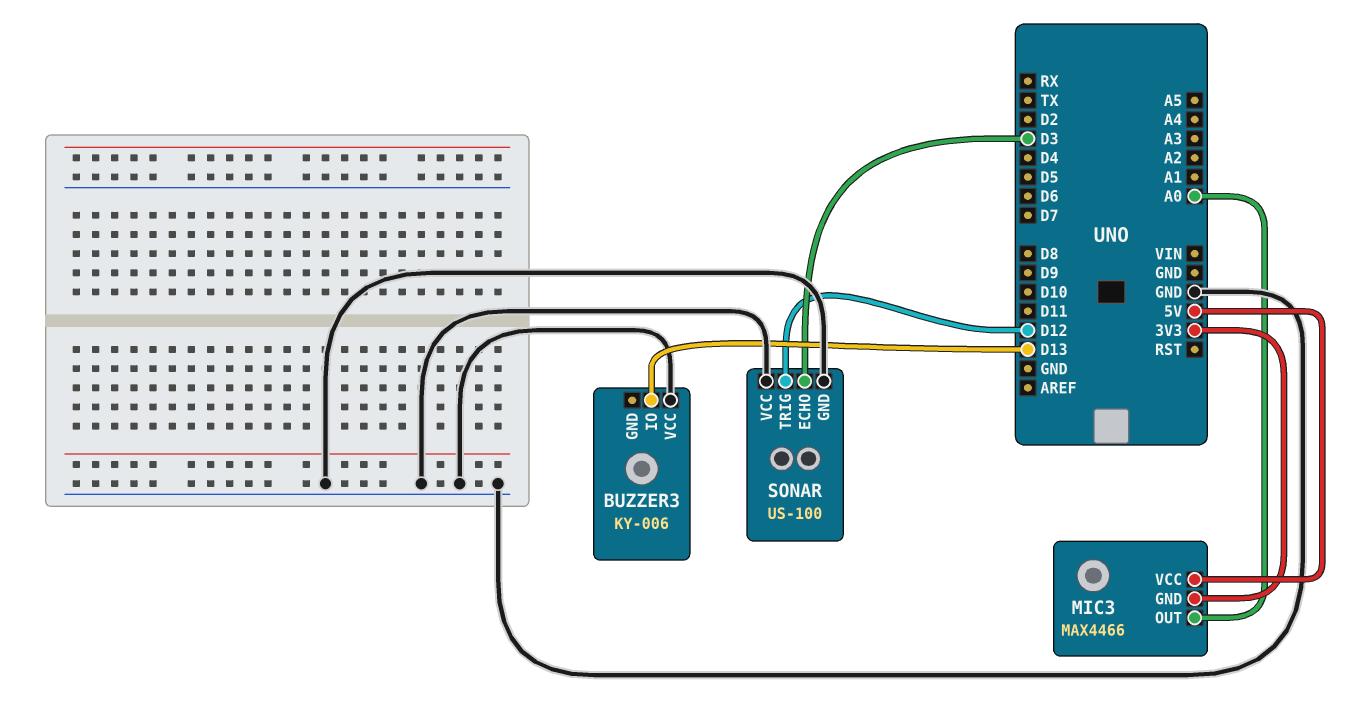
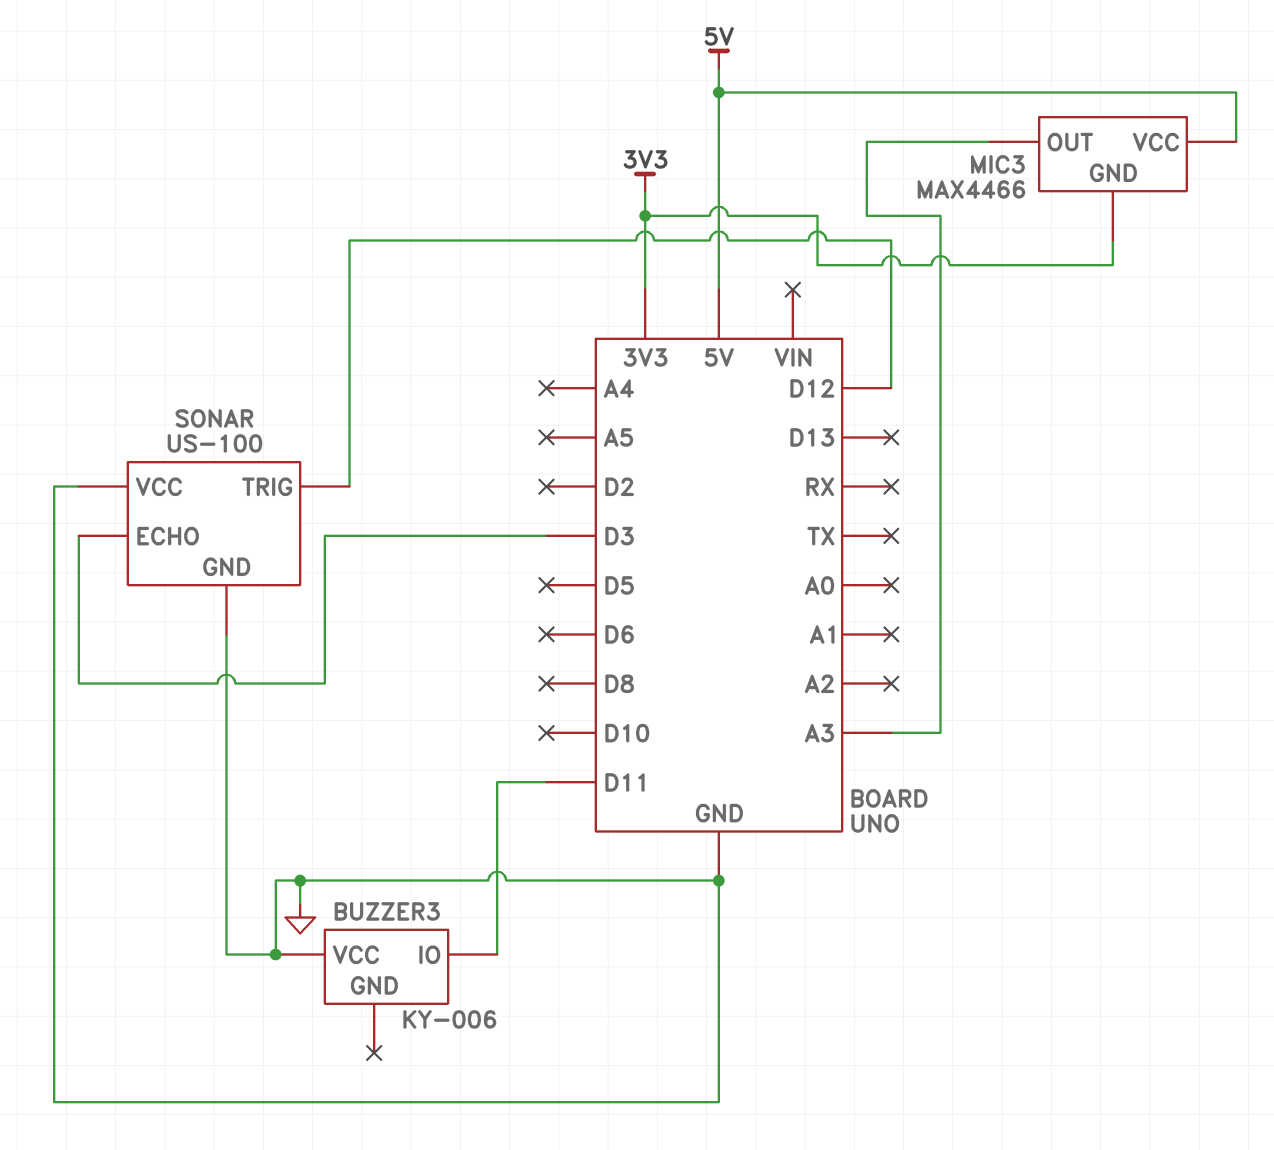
BUZZER3 pin IO: D13 -> D11
MIC3 pin OUT: A0 -> A3

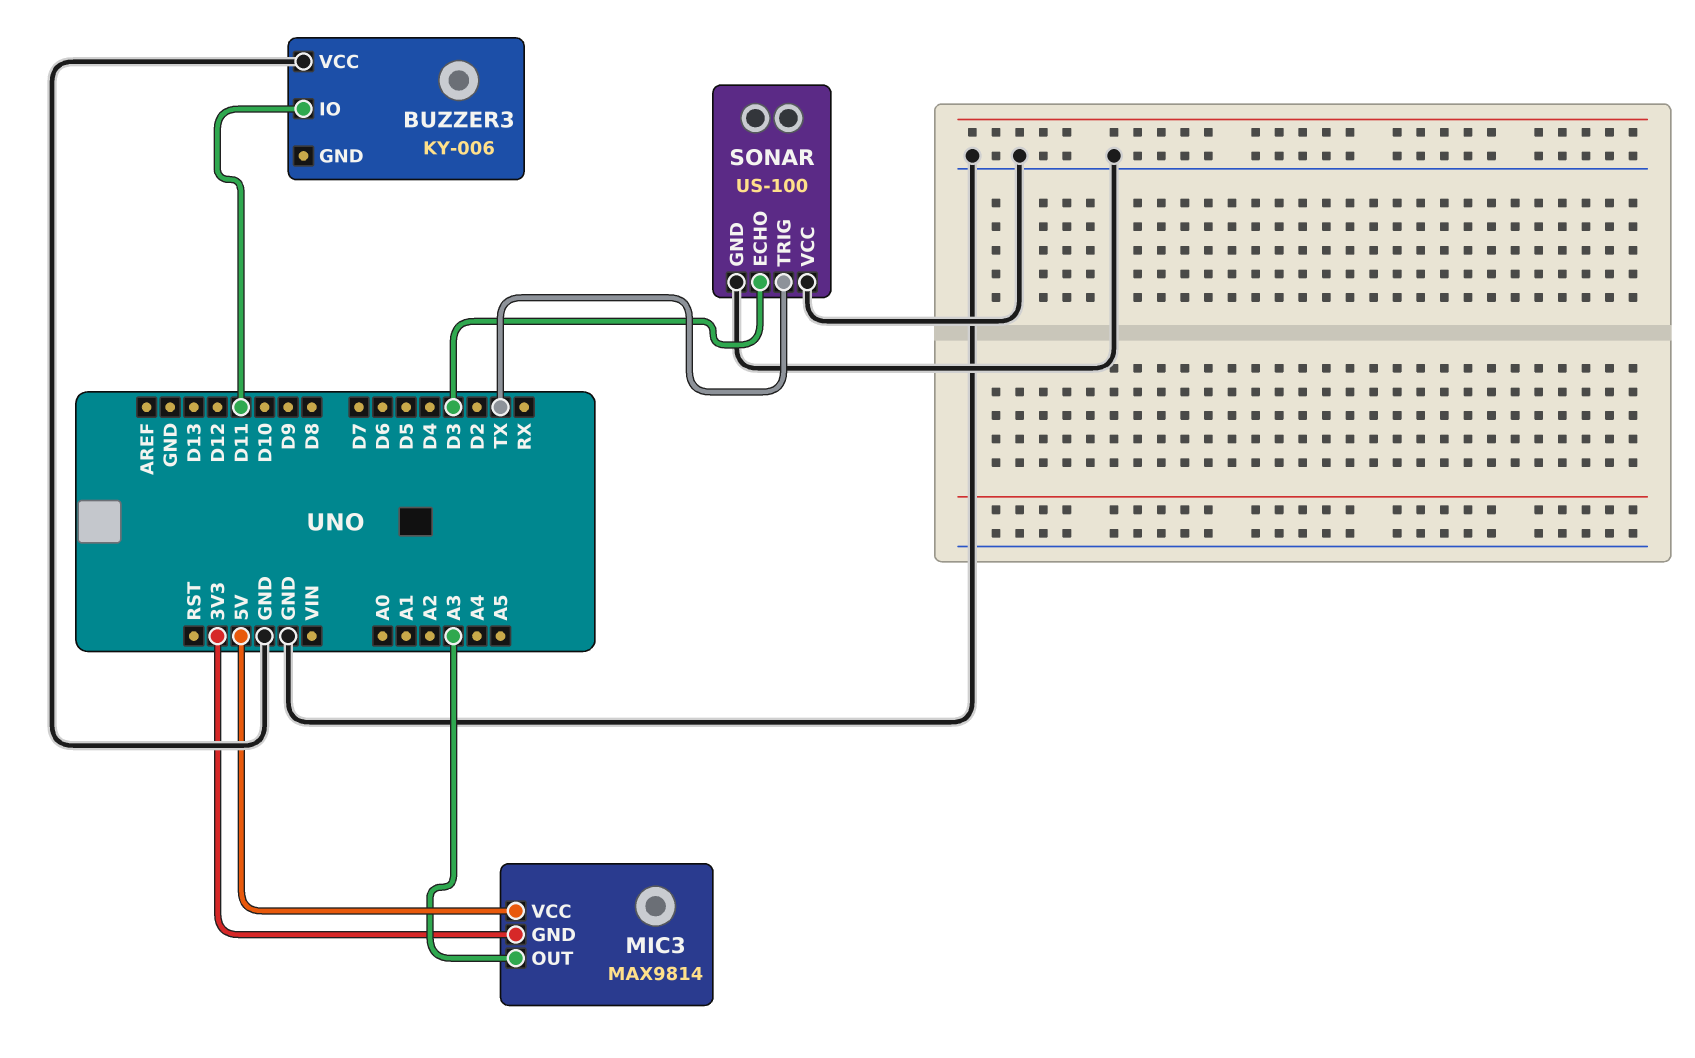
MIC3: MAX4466 -> MAX9814
SONAR pin TRIG: D12 -> TX

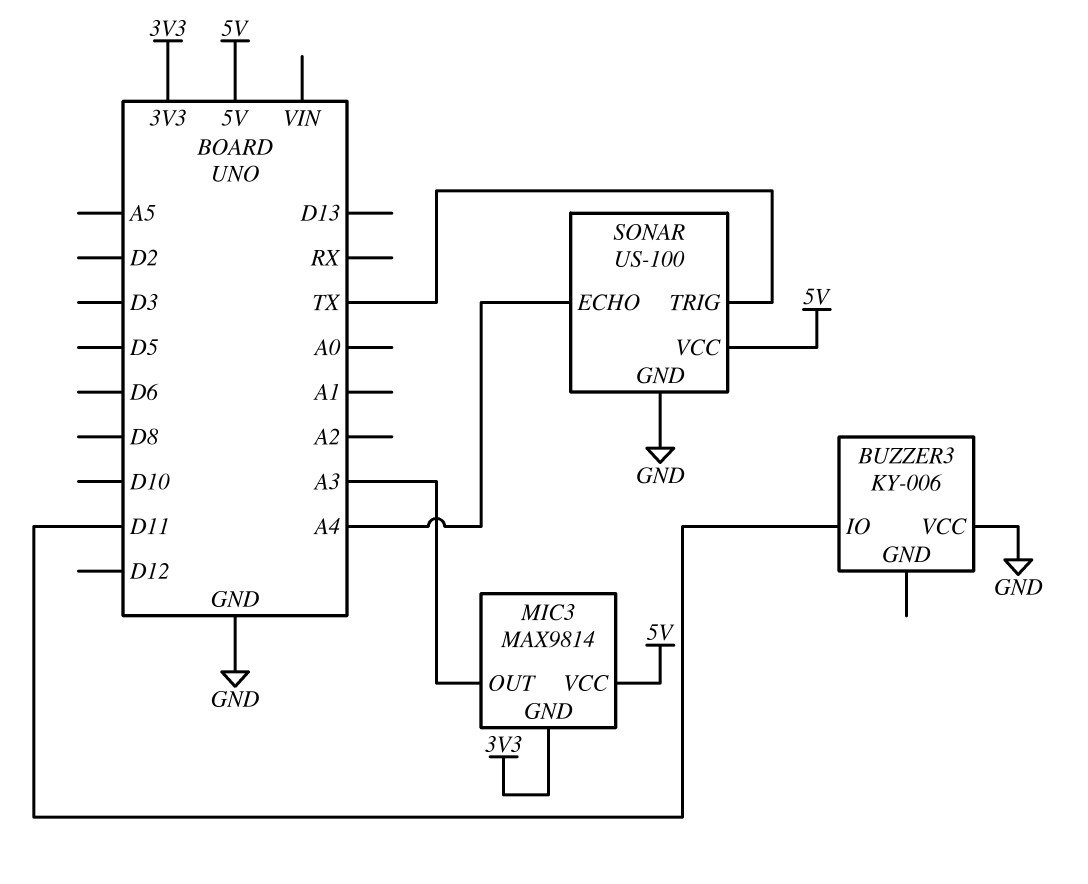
SONAR pin ECHO: D3 -> A4
SONAR pin VCC: GND -> 5V

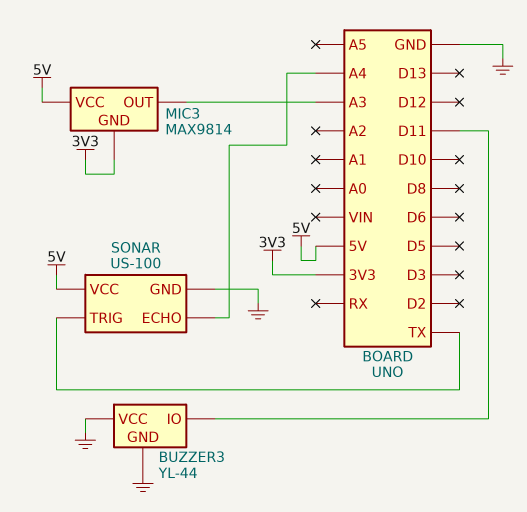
BUZZER3: KY-006 -> YL-44
BUZZER3 pin GND: none -> GND

